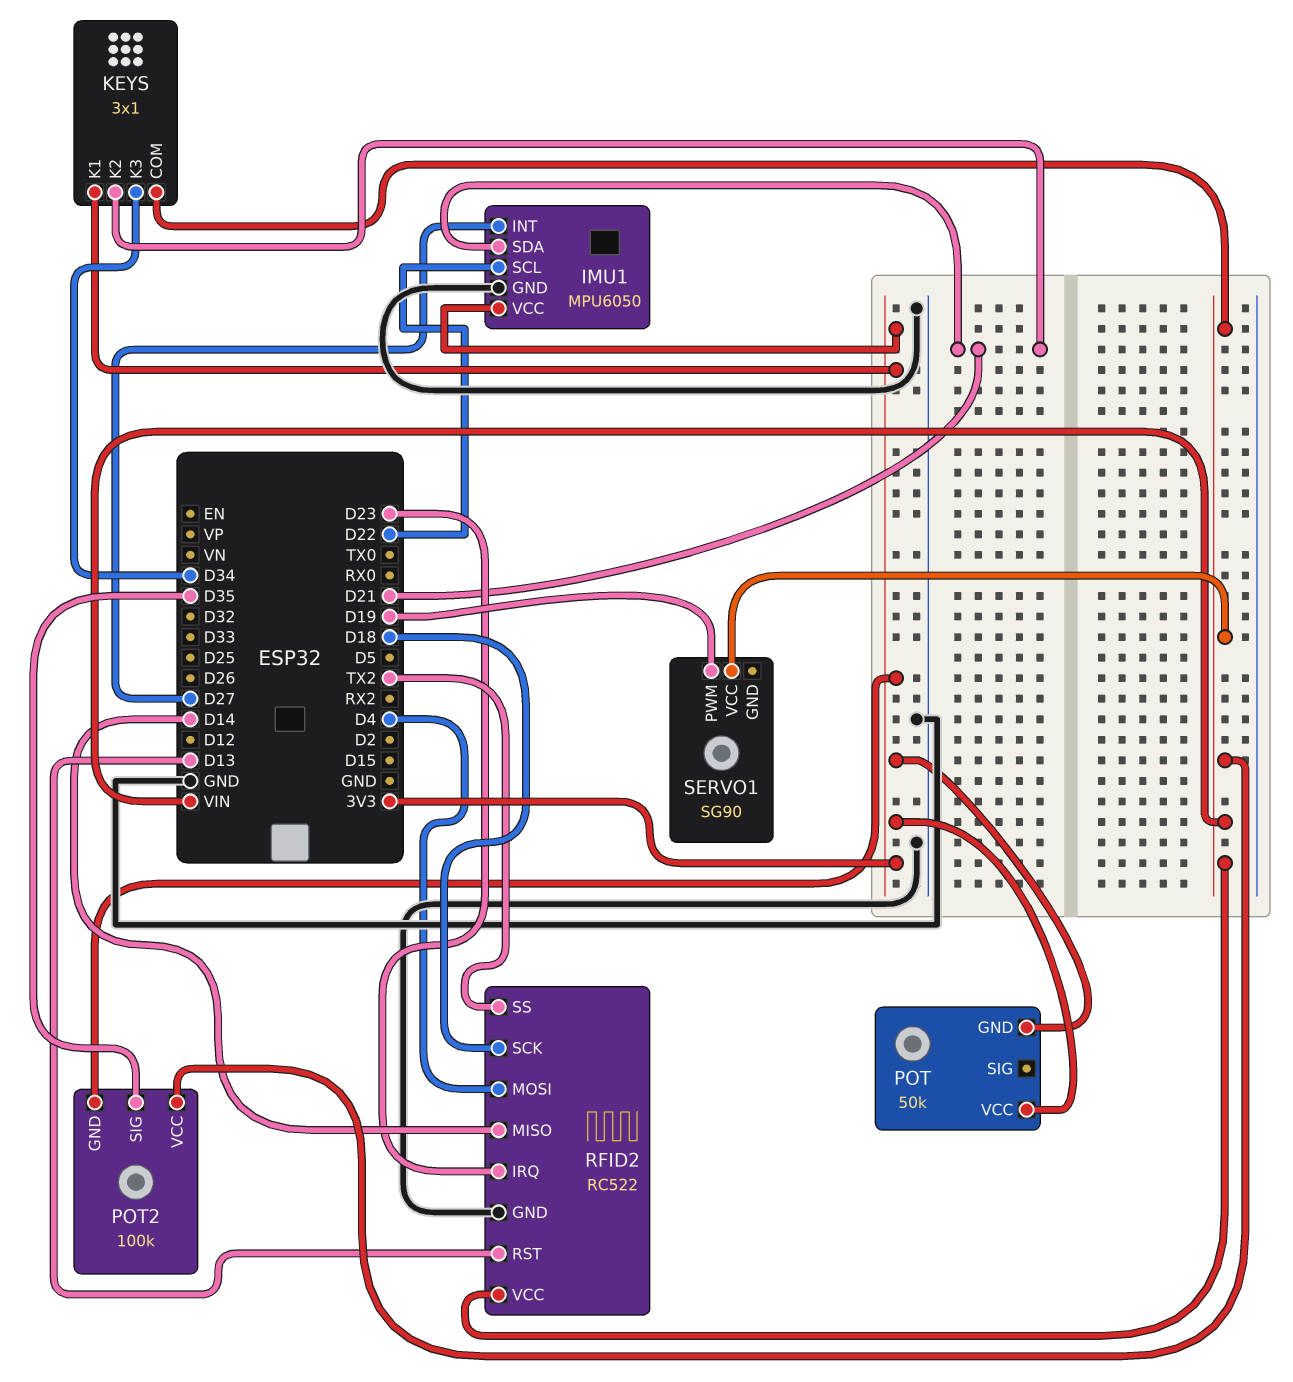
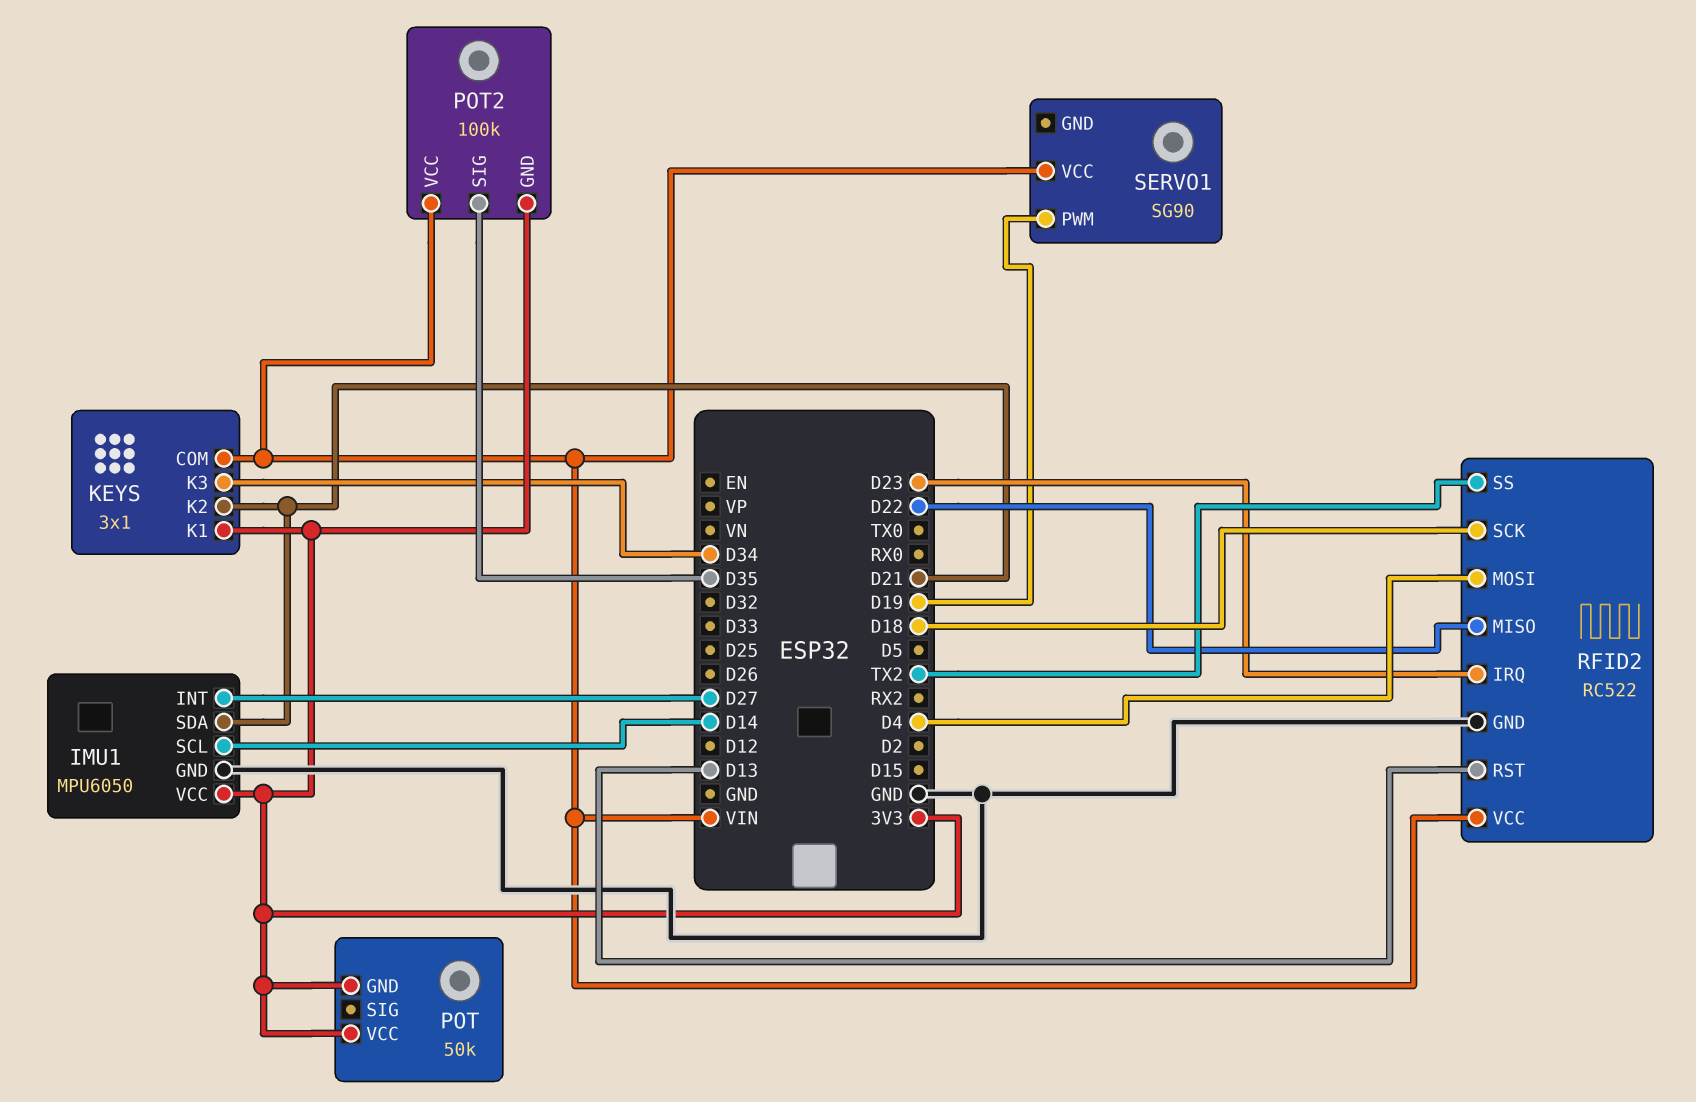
IMU1 pin SCL: D22 -> D14
RFID2 pin MISO: D14 -> D22

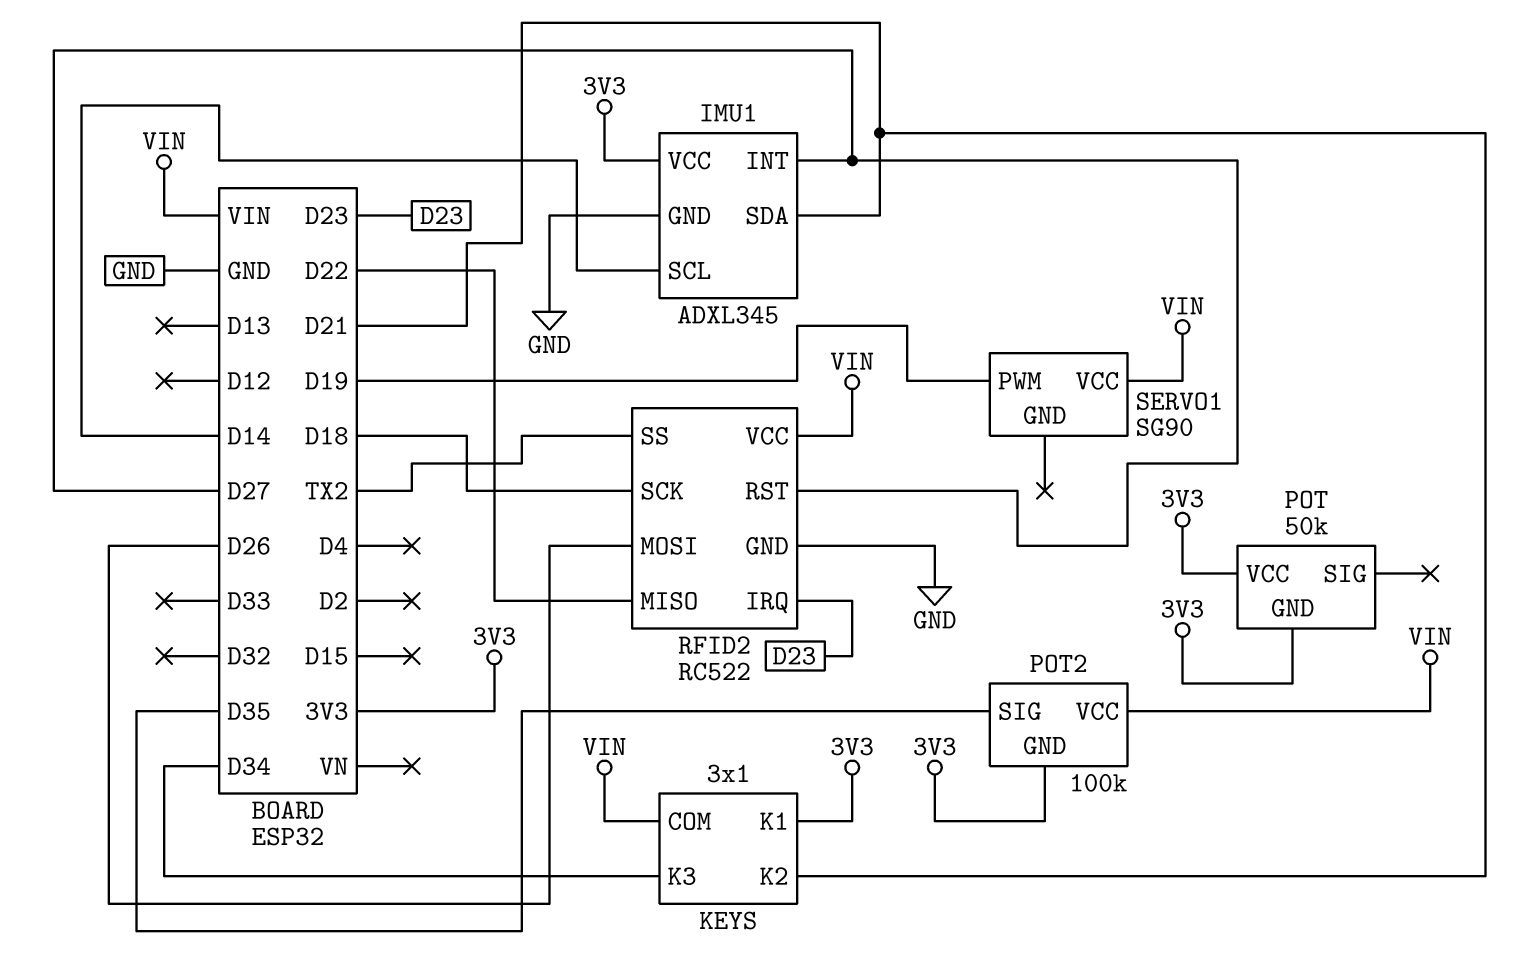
IMU1: MPU6050 -> ADXL345
RFID2 pin MOSI: D4 -> D26
RFID2 pin RST: D13 -> D27

